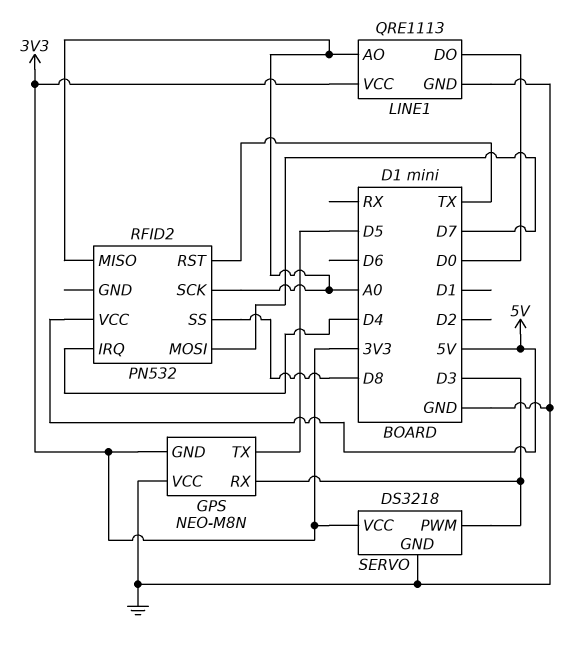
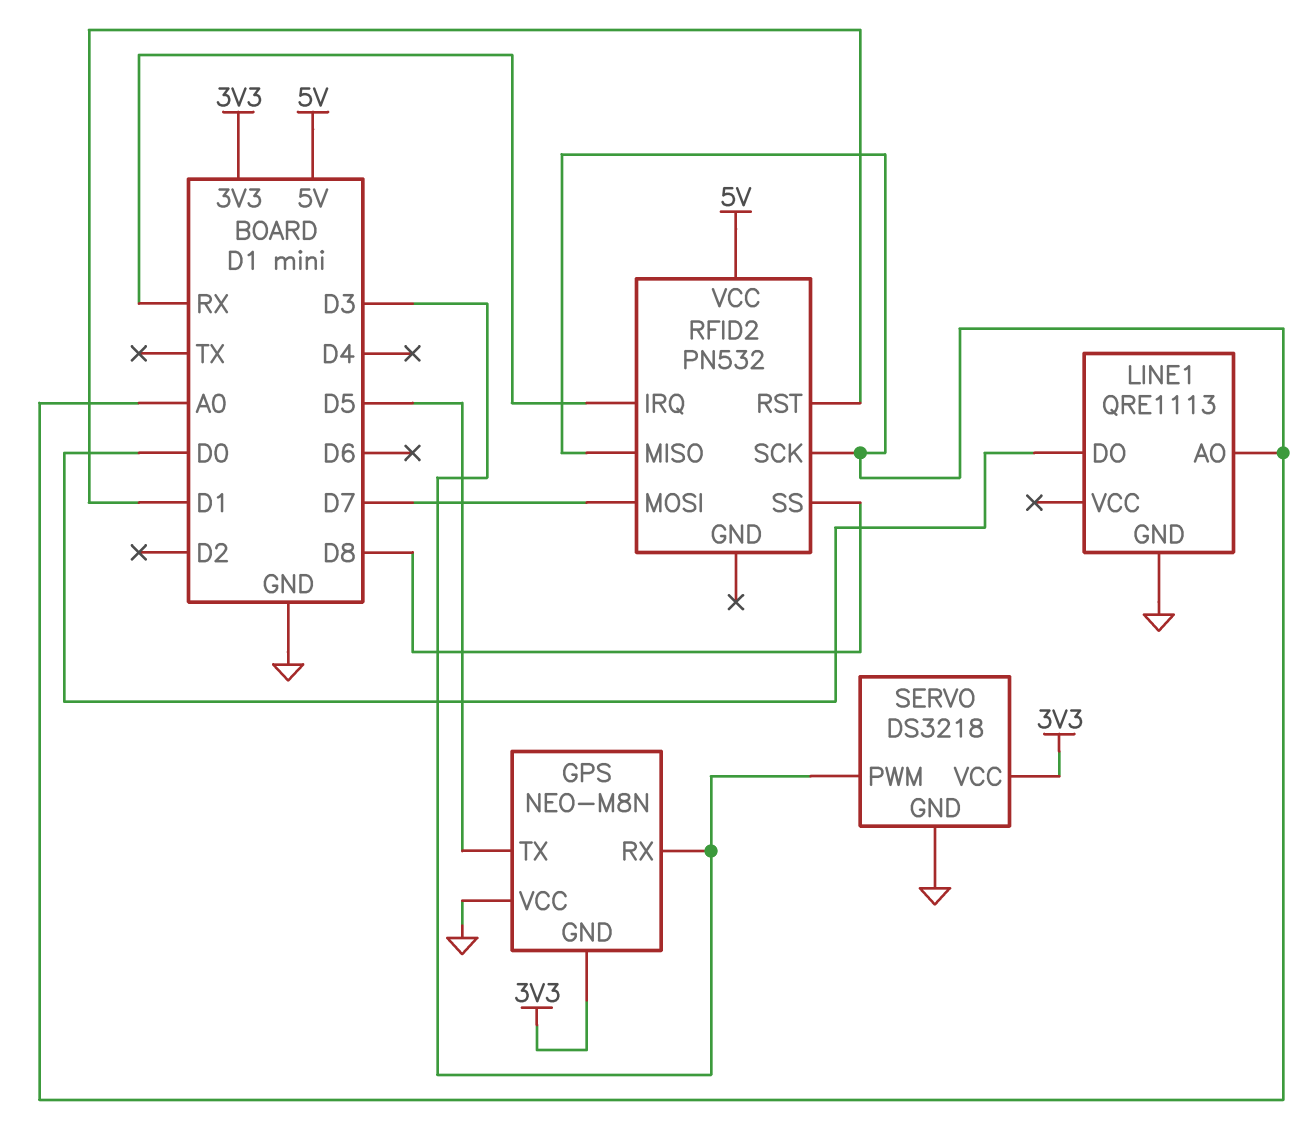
LINE1 pin VCC: 3V3 -> none
RFID2 pin IRQ: D4 -> RX
RFID2 pin RST: TX -> D1

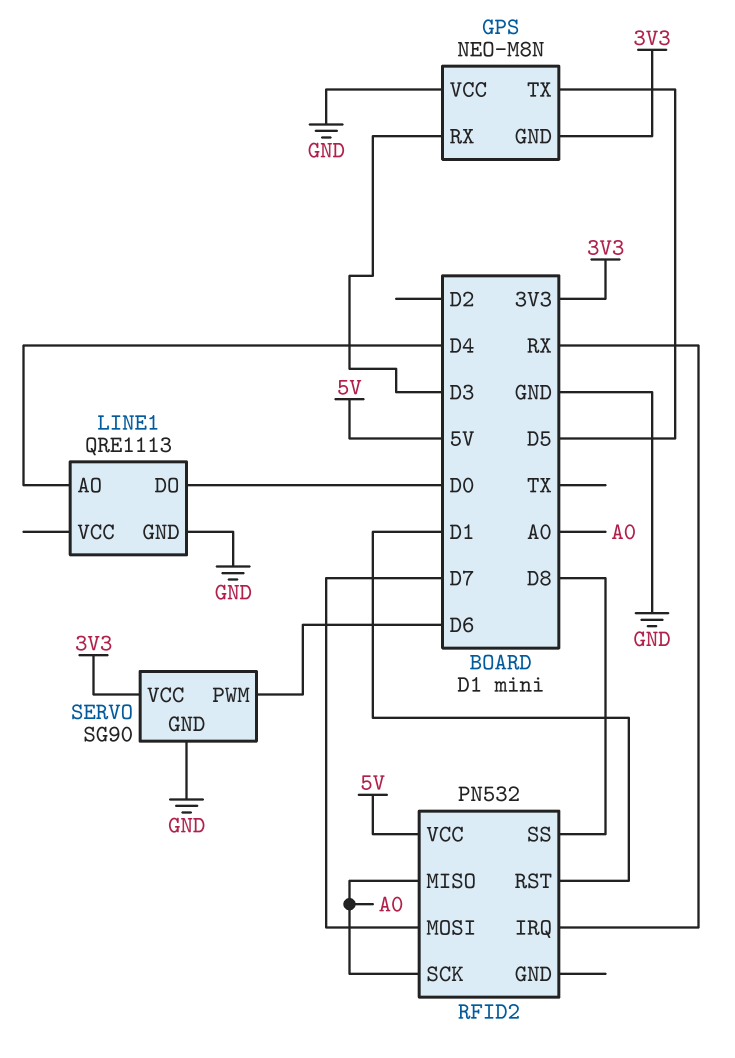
LINE1 pin AO: A0 -> D4
SERVO: DS3218 -> SG90
SERVO pin PWM: D3 -> D6

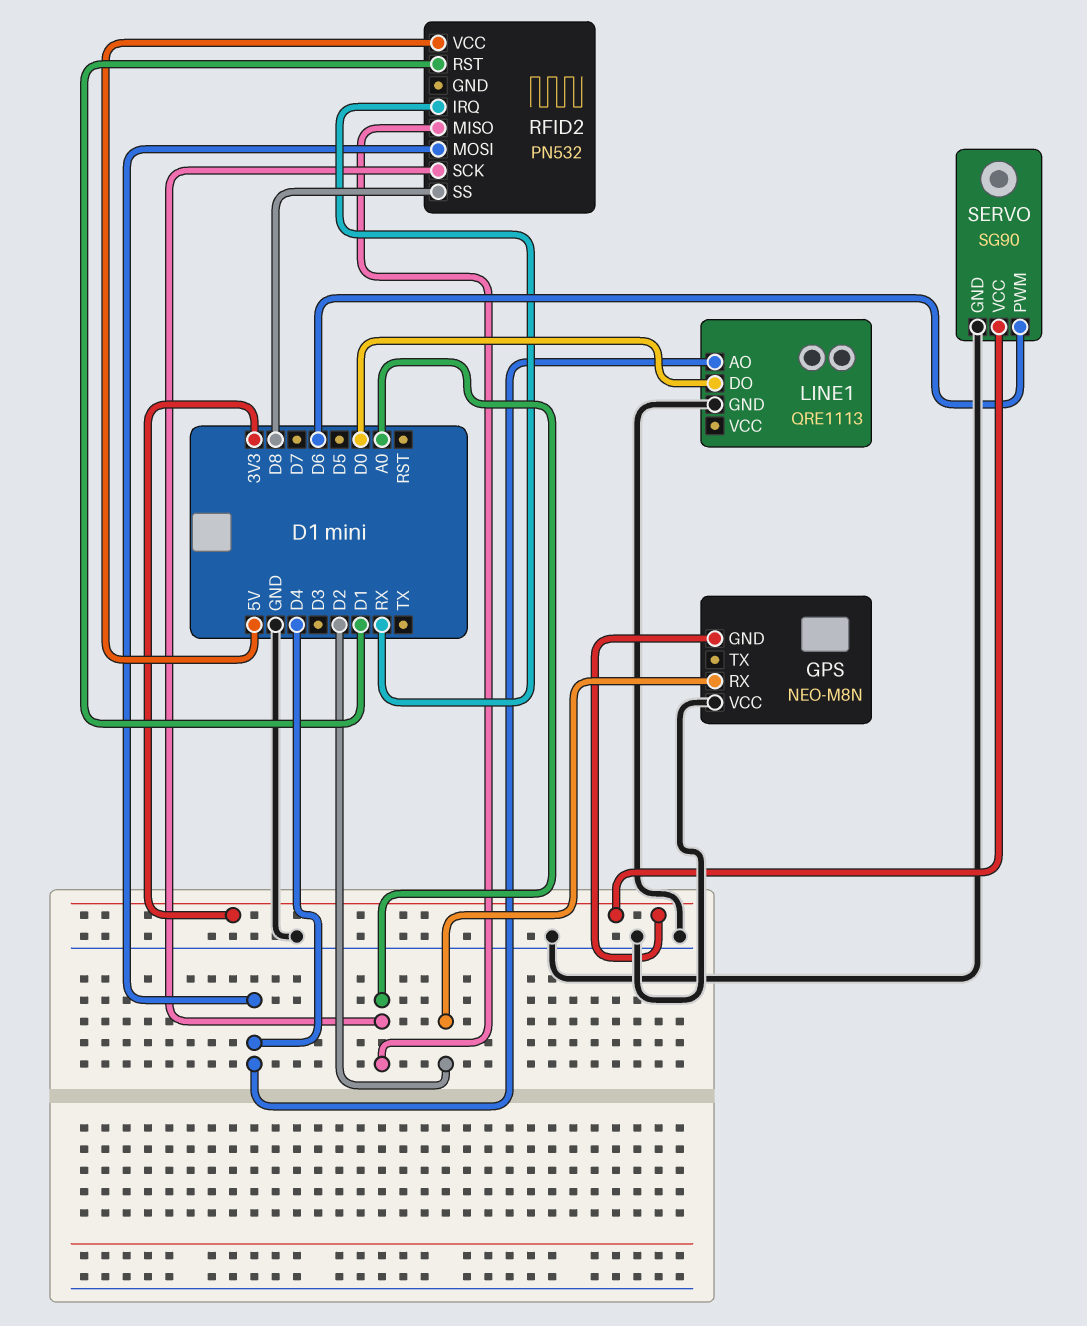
GPS pin RX: D3 -> D2
GPS pin TX: D5 -> none
RFID2 pin MOSI: D7 -> D4

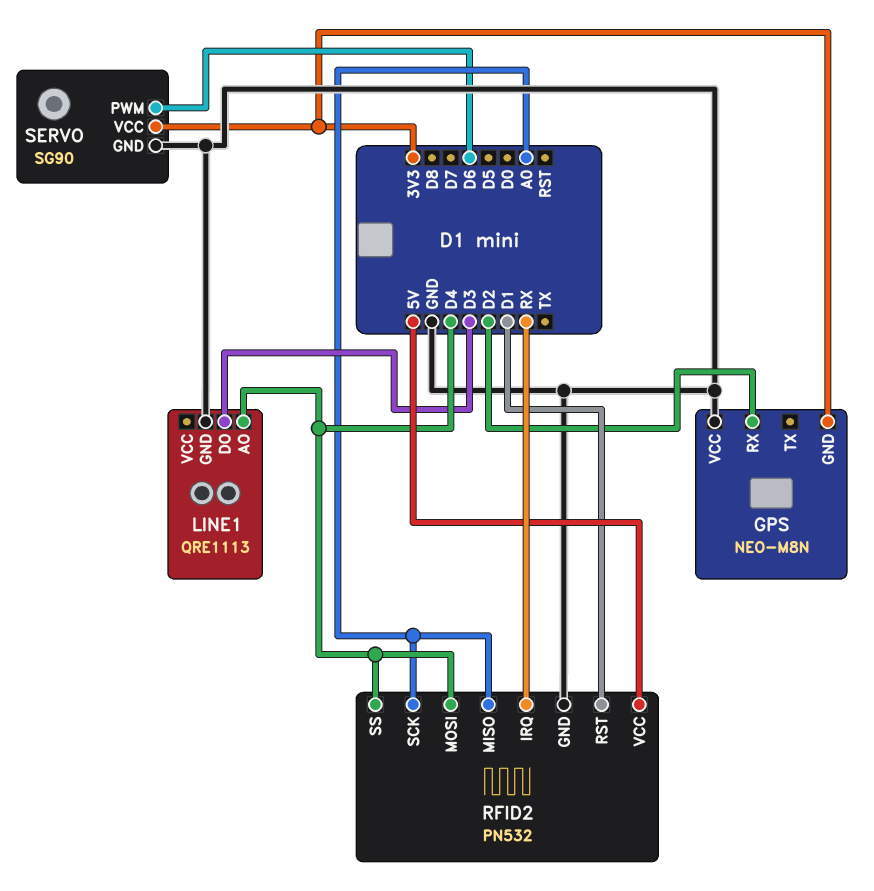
LINE1 pin DO: D0 -> D3
RFID2 pin GND: none -> GND
RFID2 pin SS: D8 -> D4

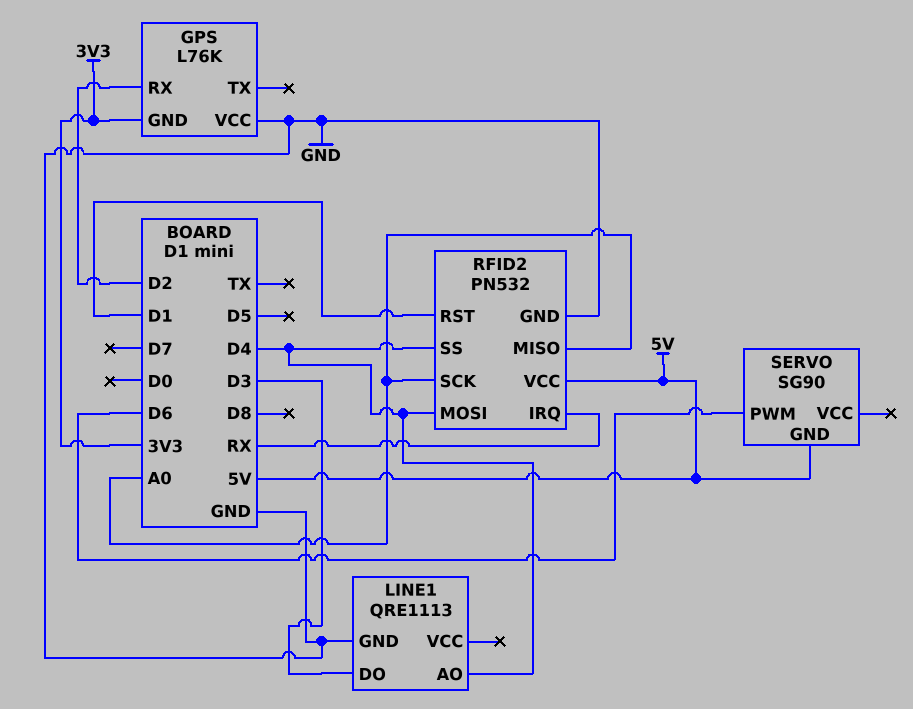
GPS: NEO-M8N -> L76K
SERVO pin GND: GND -> 5V
SERVO pin VCC: 3V3 -> none

